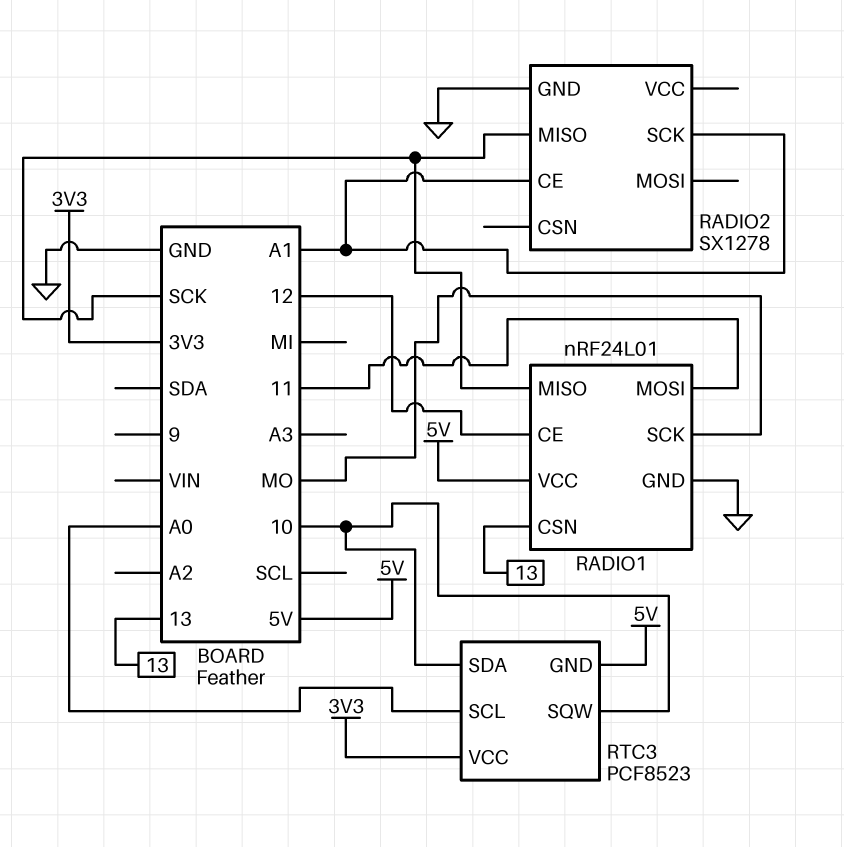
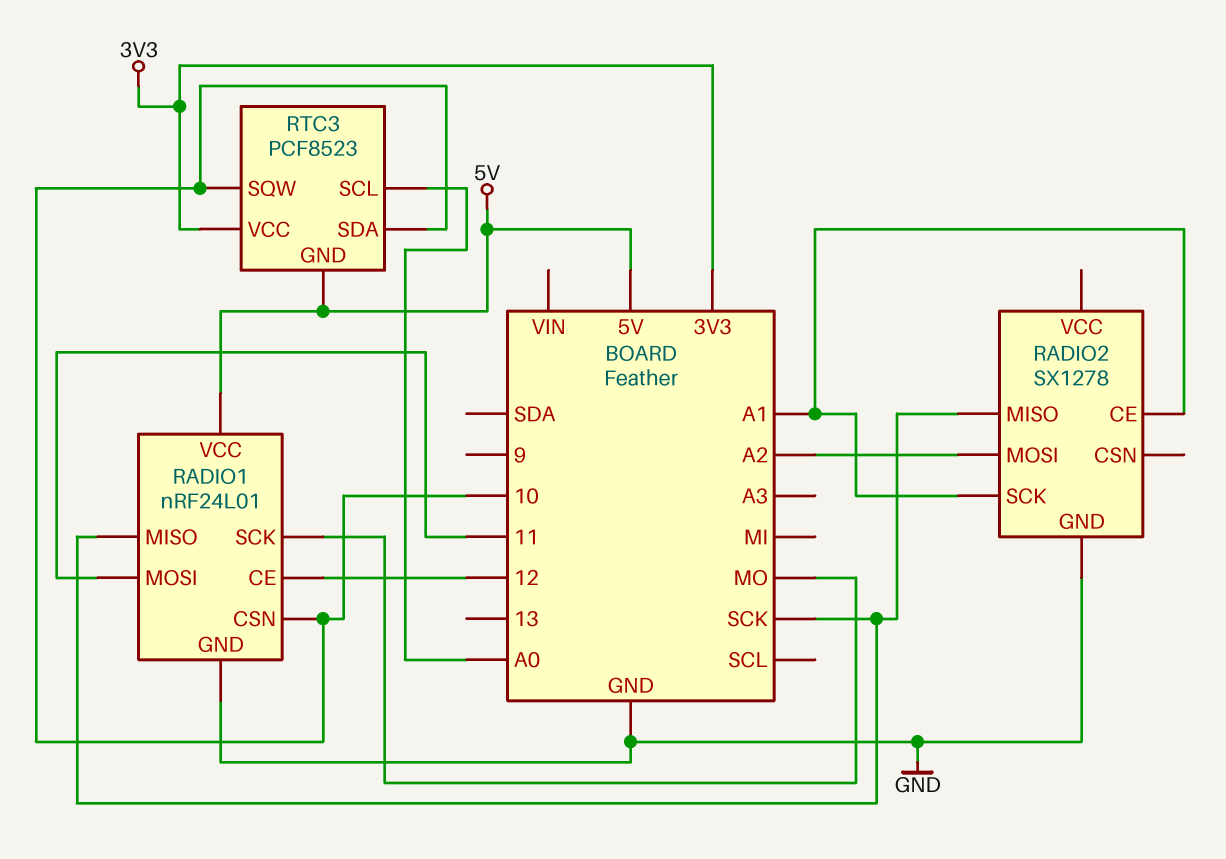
RADIO1 pin CSN: 13 -> 10
RADIO2 pin MOSI: none -> A2

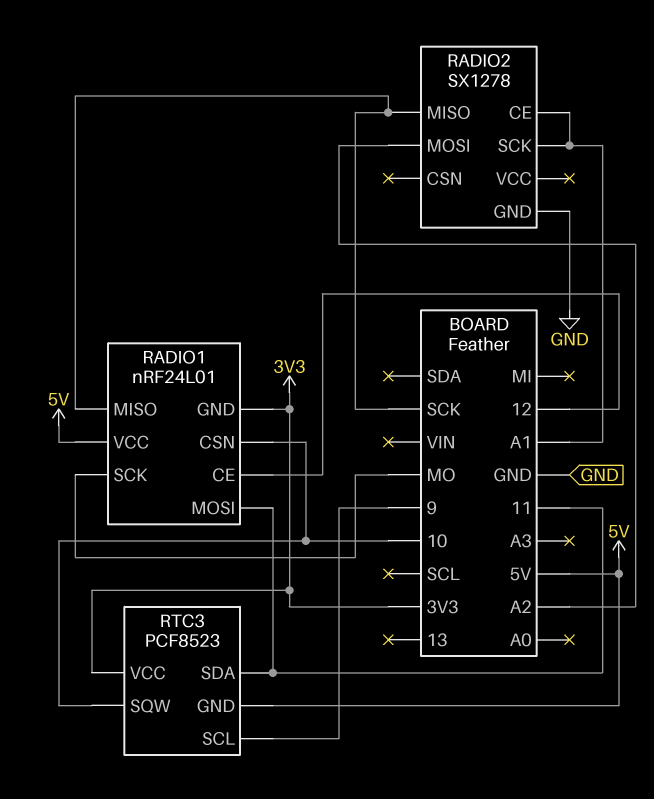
RADIO1 pin GND: GND -> 3V3
RTC3 pin SCL: A0 -> 9
RTC3 pin SDA: 10 -> 11

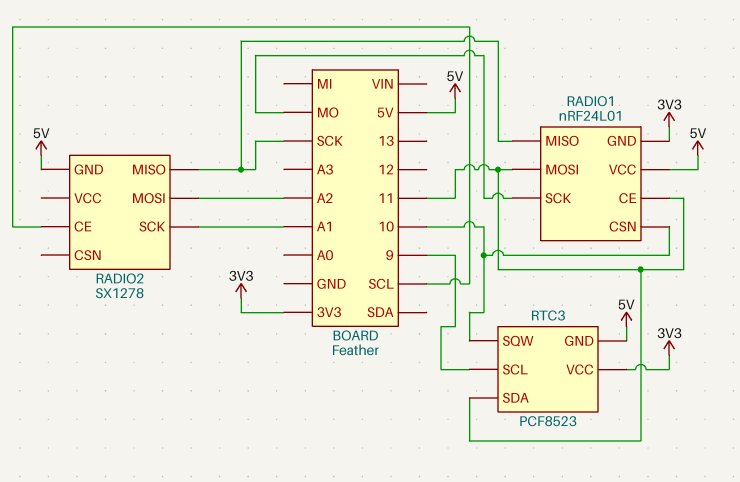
RADIO1 pin CE: 12 -> 11
RADIO2 pin CE: A1 -> SCL
RADIO2 pin GND: GND -> 5V

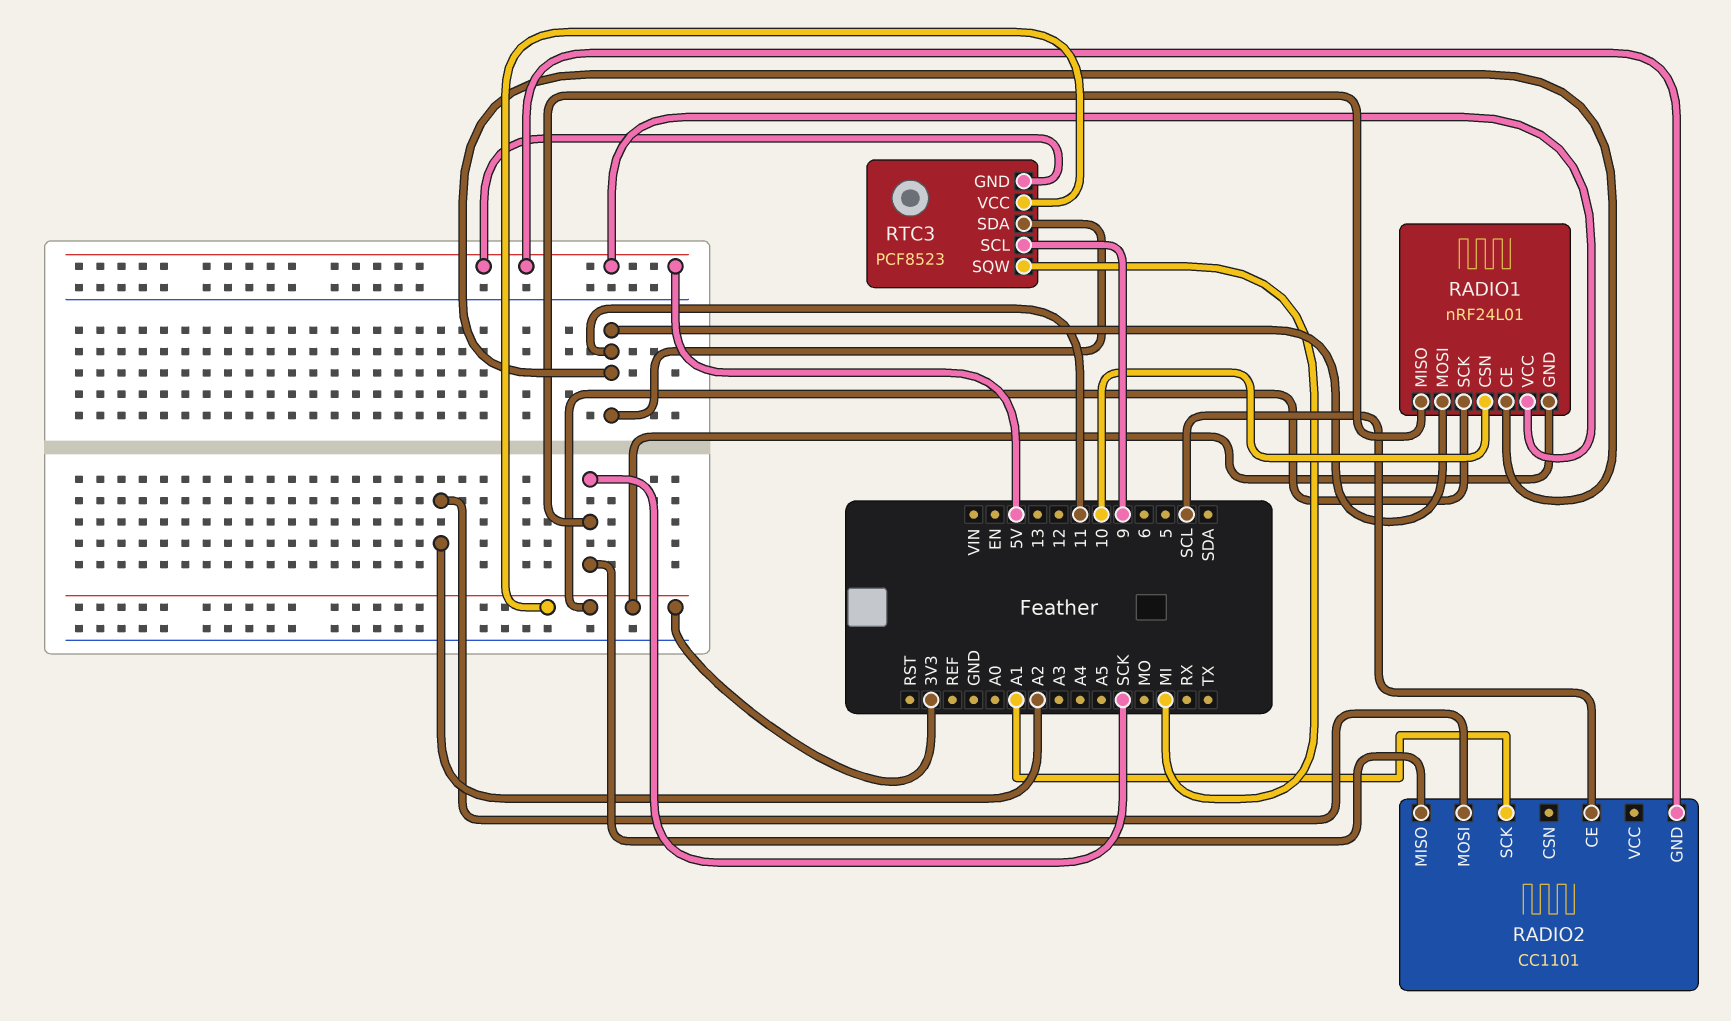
RADIO1 pin SCK: MO -> 3V3
RADIO2: SX1278 -> CC1101
RTC3 pin SQW: 10 -> MI

